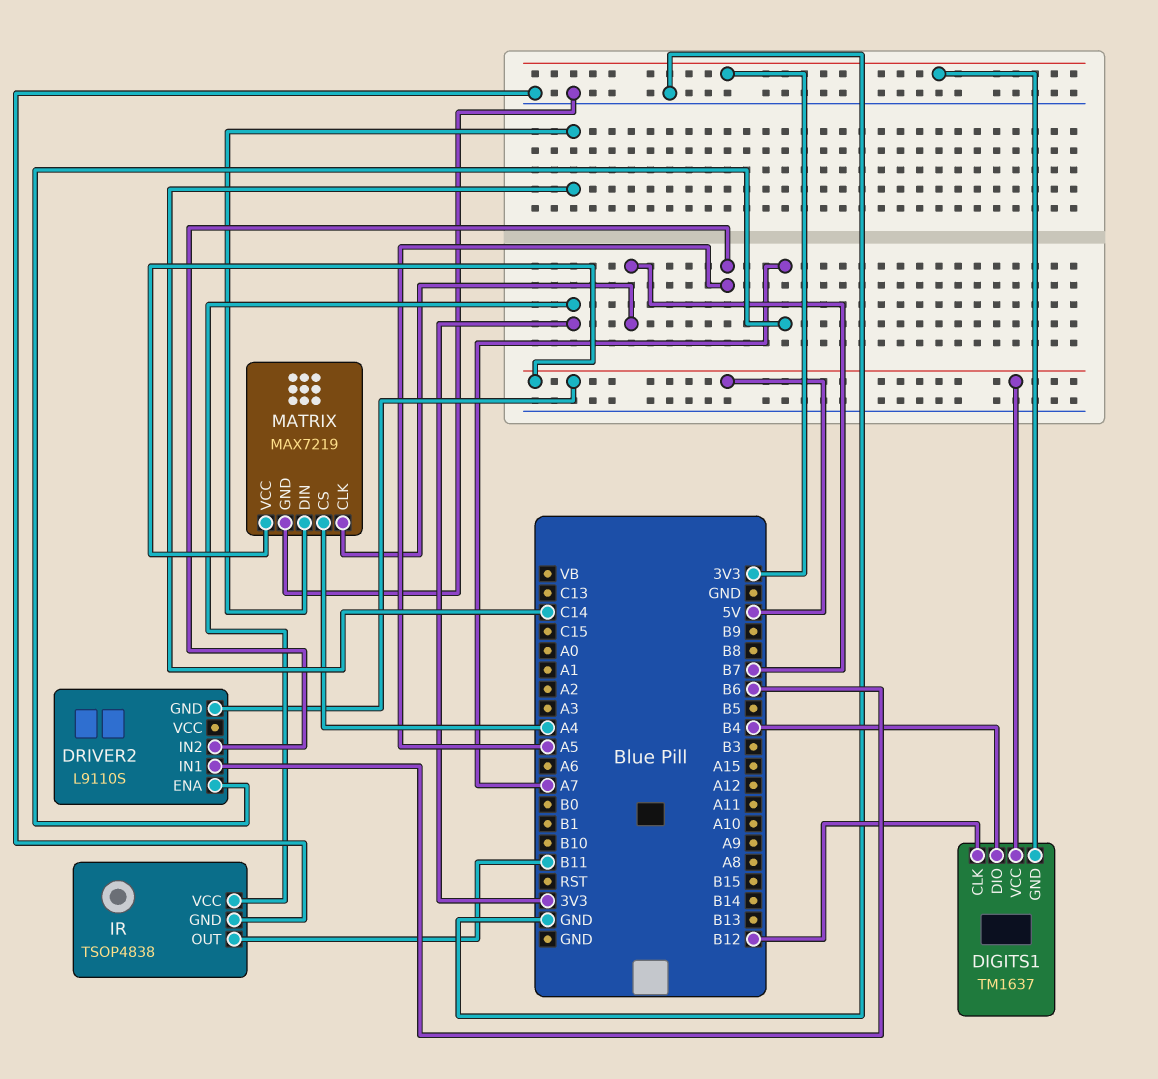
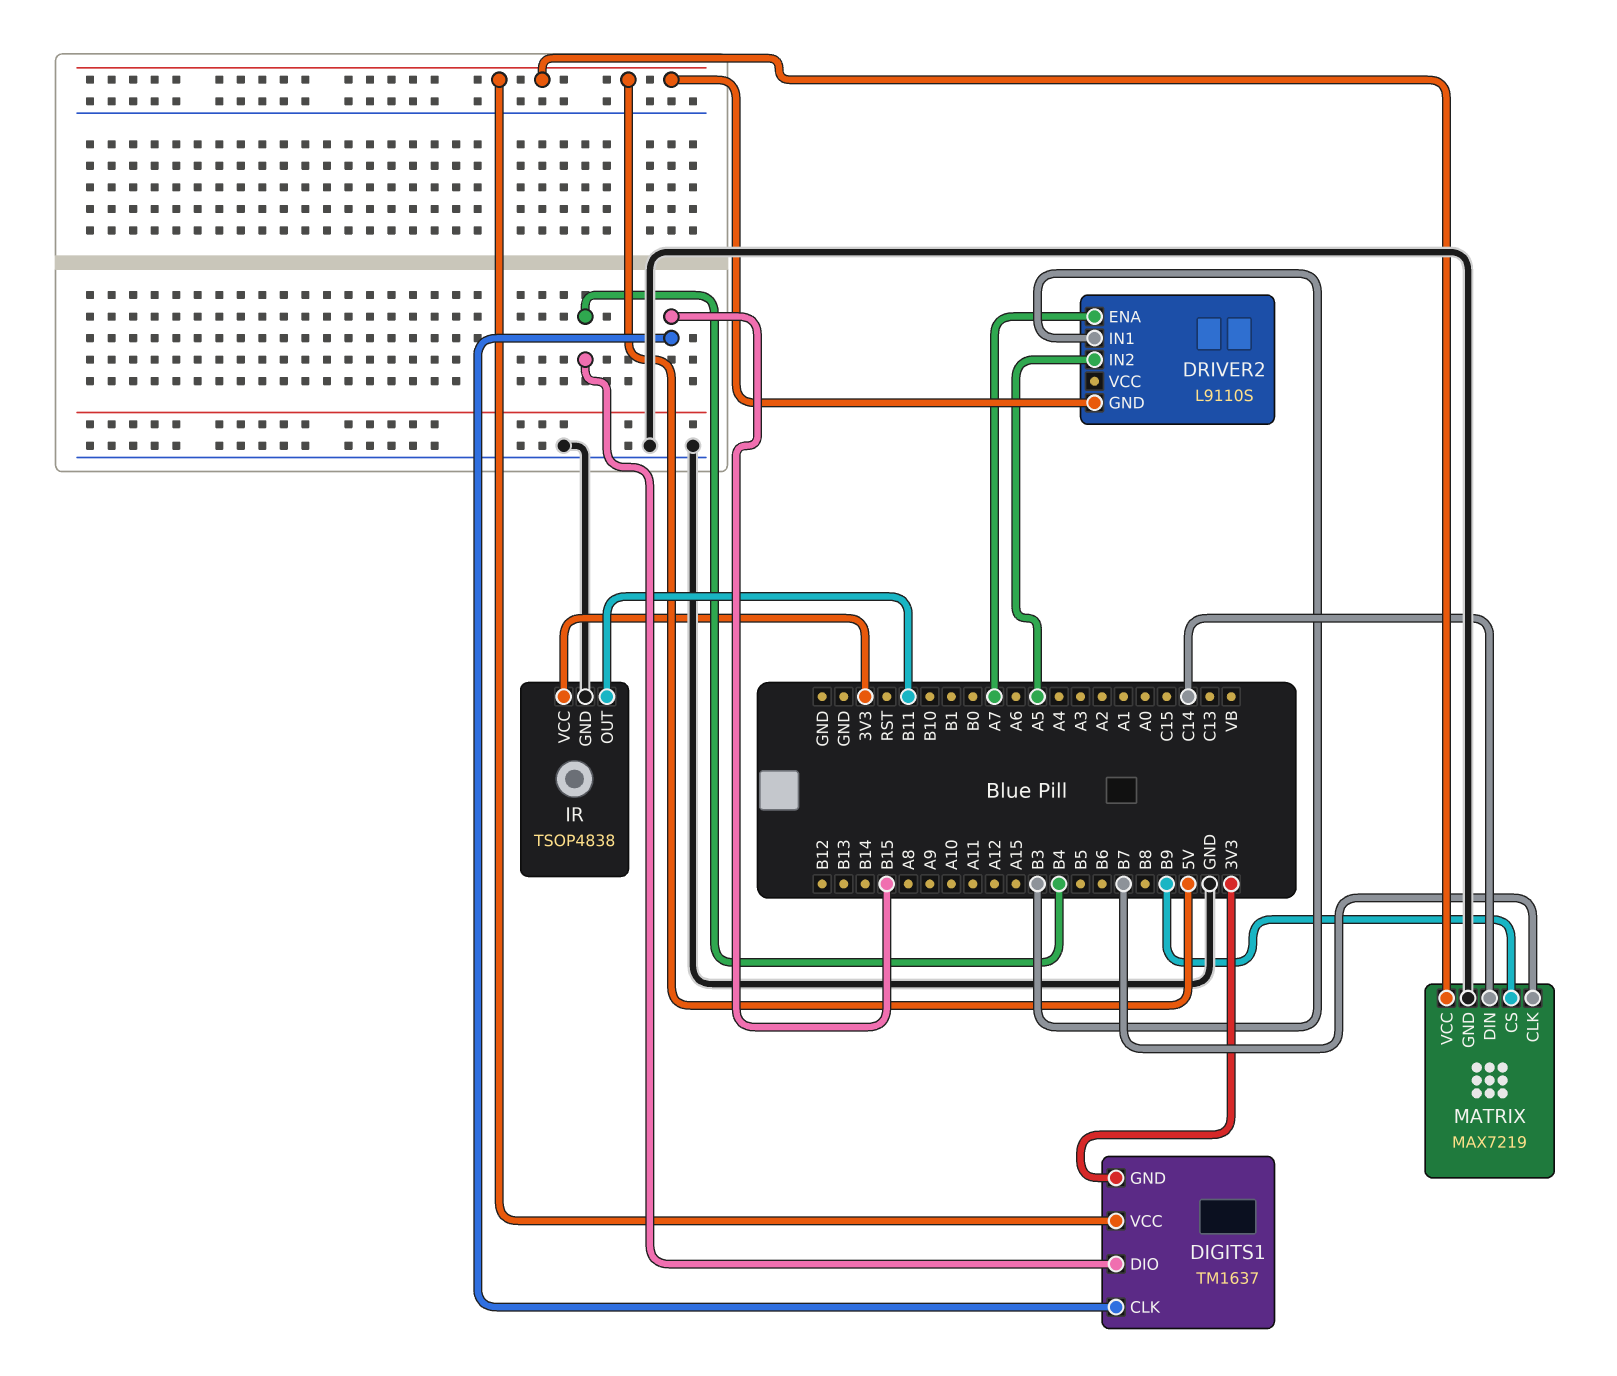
DIGITS1 pin CLK: B12 -> B15
DRIVER2 pin IN1: B6 -> B3
MATRIX pin CS: A4 -> B9

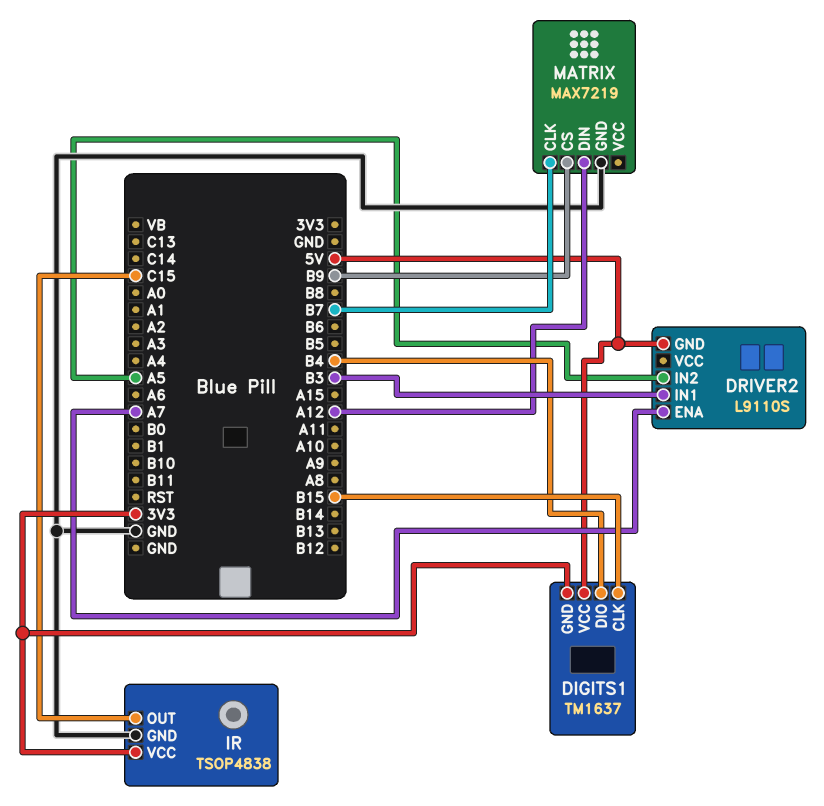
IR pin OUT: B11 -> C15
MATRIX pin DIN: C14 -> A12
MATRIX pin VCC: 5V -> none

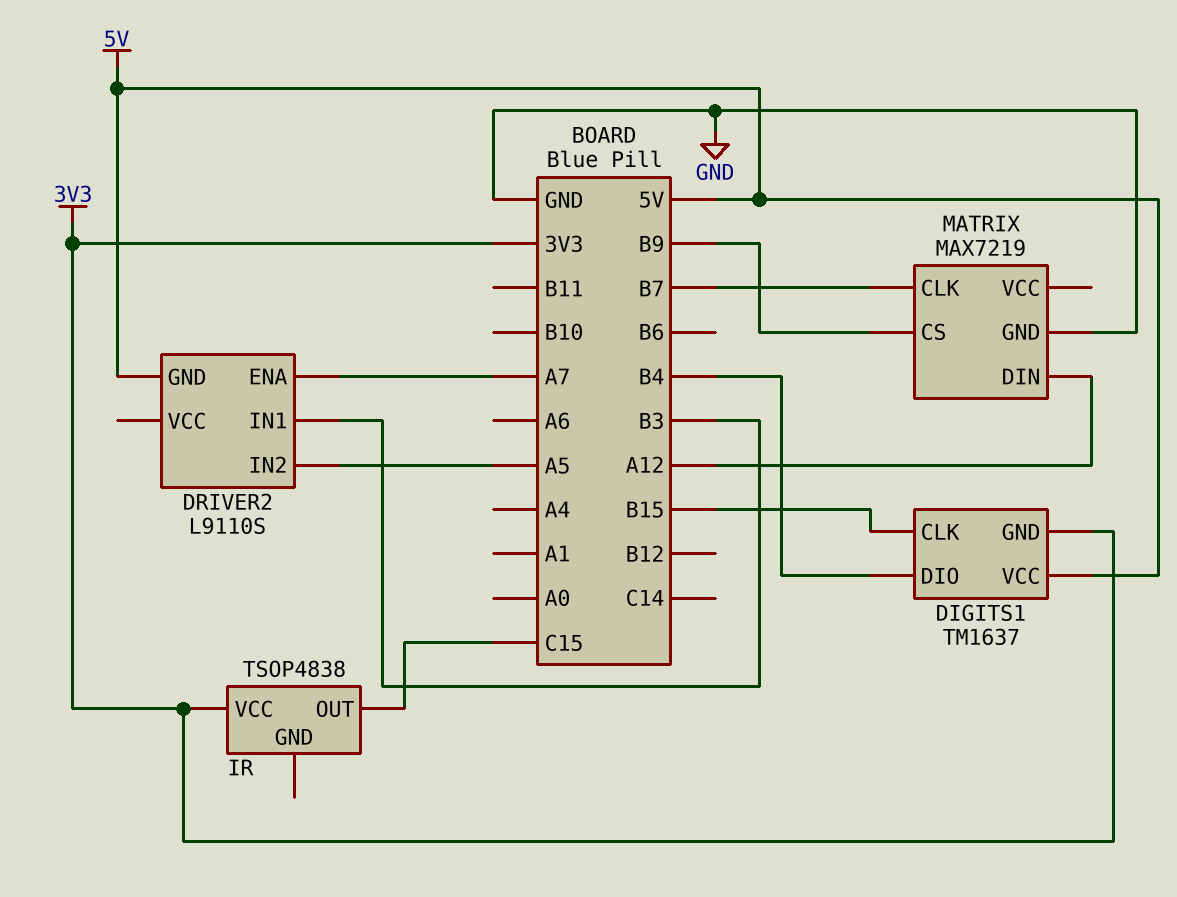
IR pin GND: GND -> none

